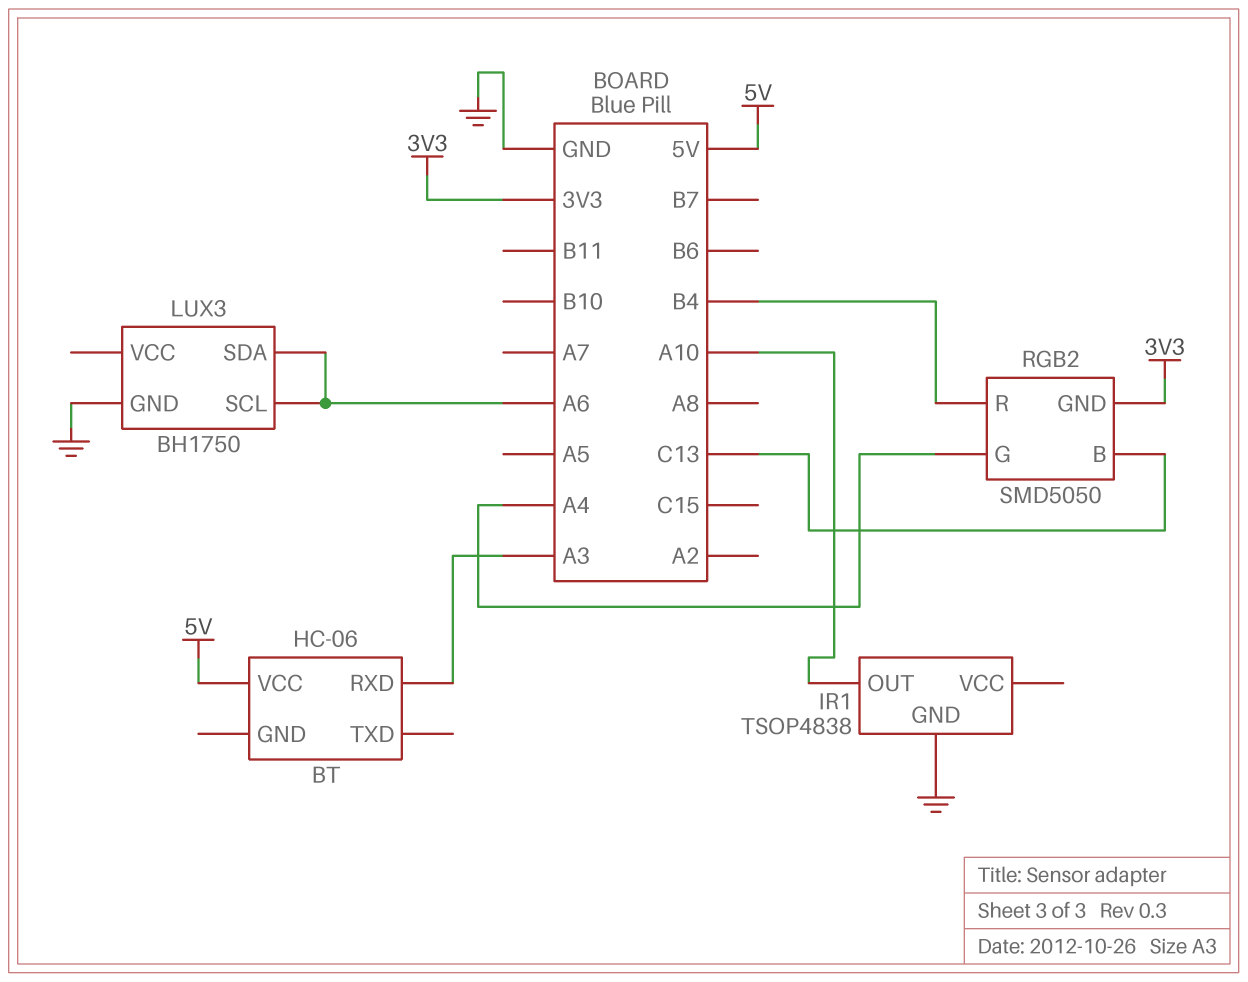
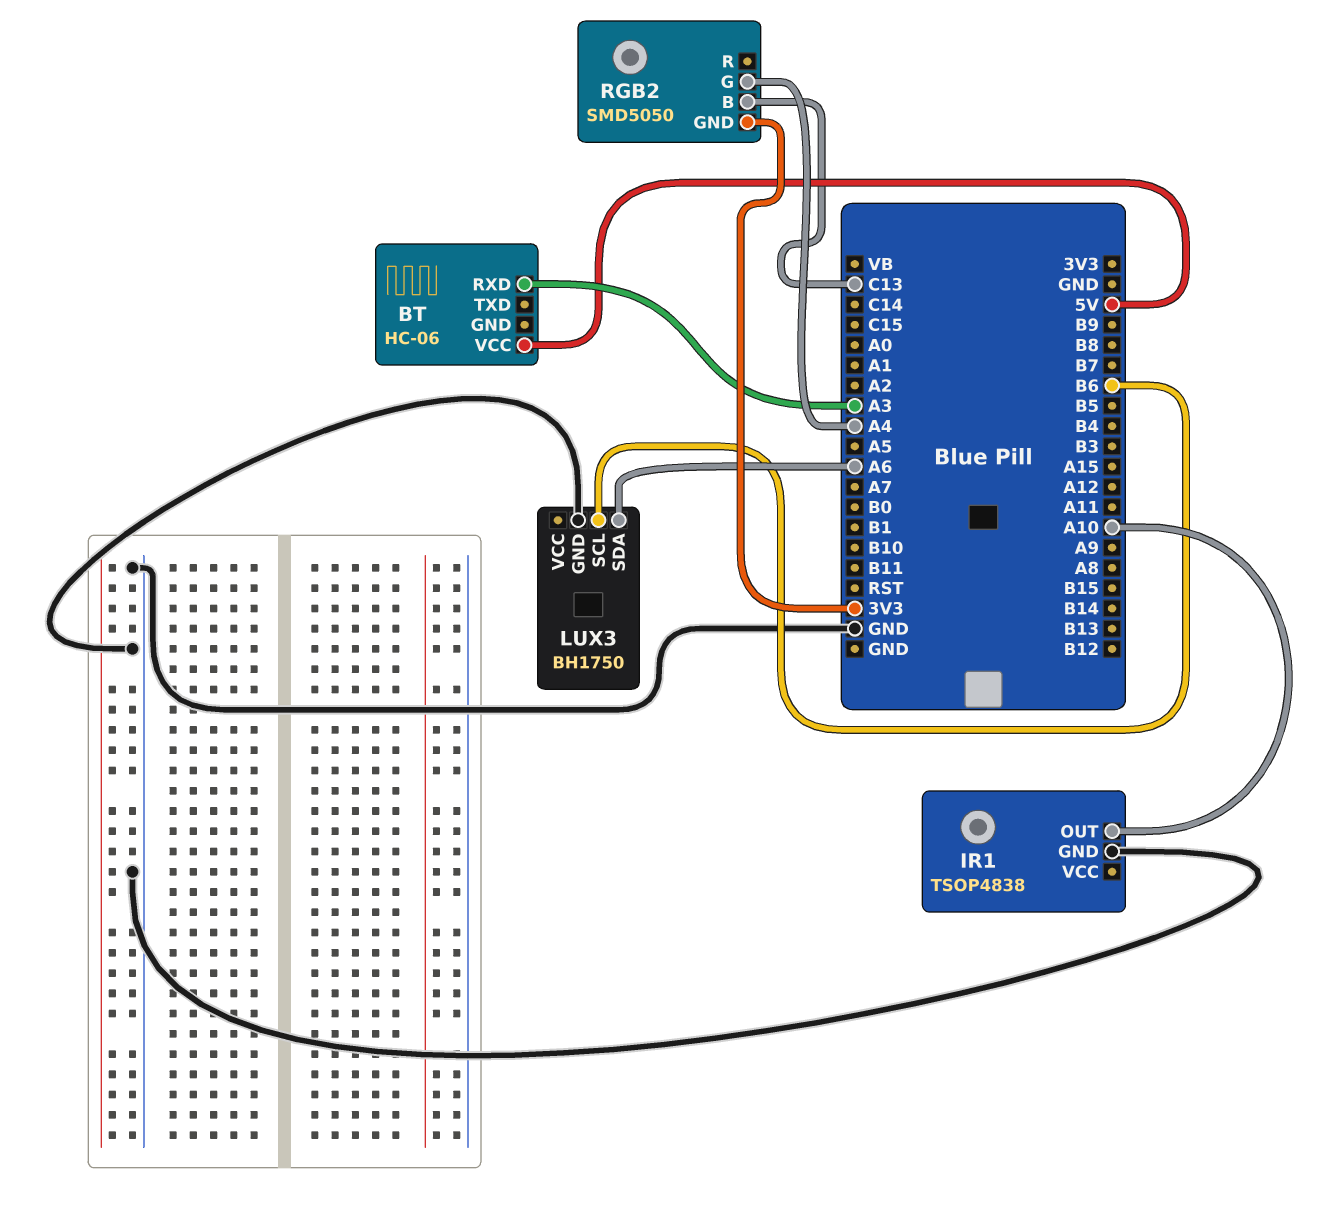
LUX3 pin SCL: A6 -> B6
RGB2 pin R: B4 -> none

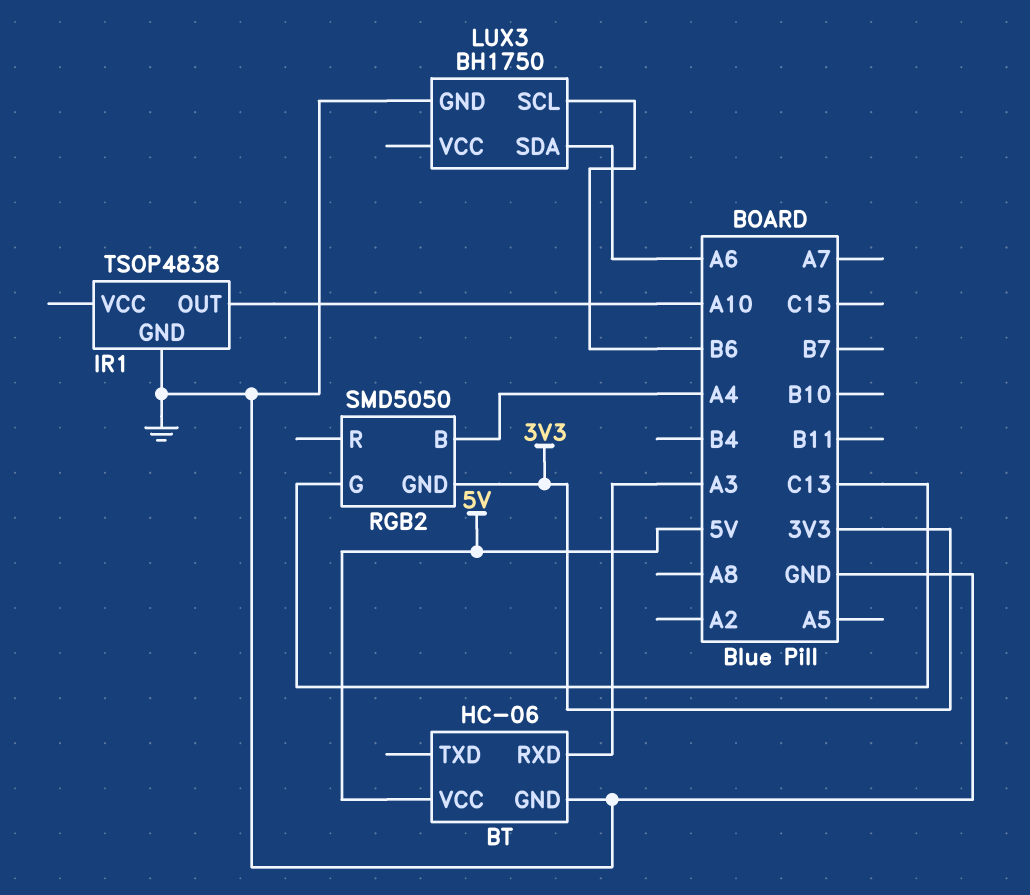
BT pin GND: none -> GND
RGB2 pin B: C13 -> A4
RGB2 pin G: A4 -> C13

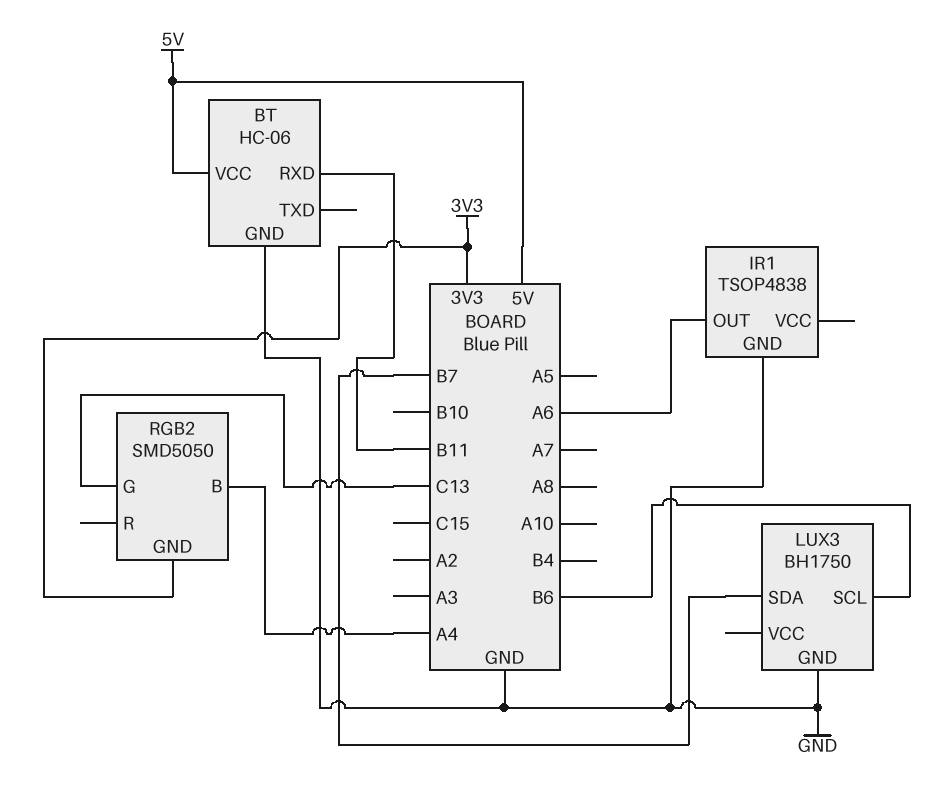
BT pin RXD: A3 -> B11
IR1 pin OUT: A10 -> A6
LUX3 pin SDA: A6 -> B7

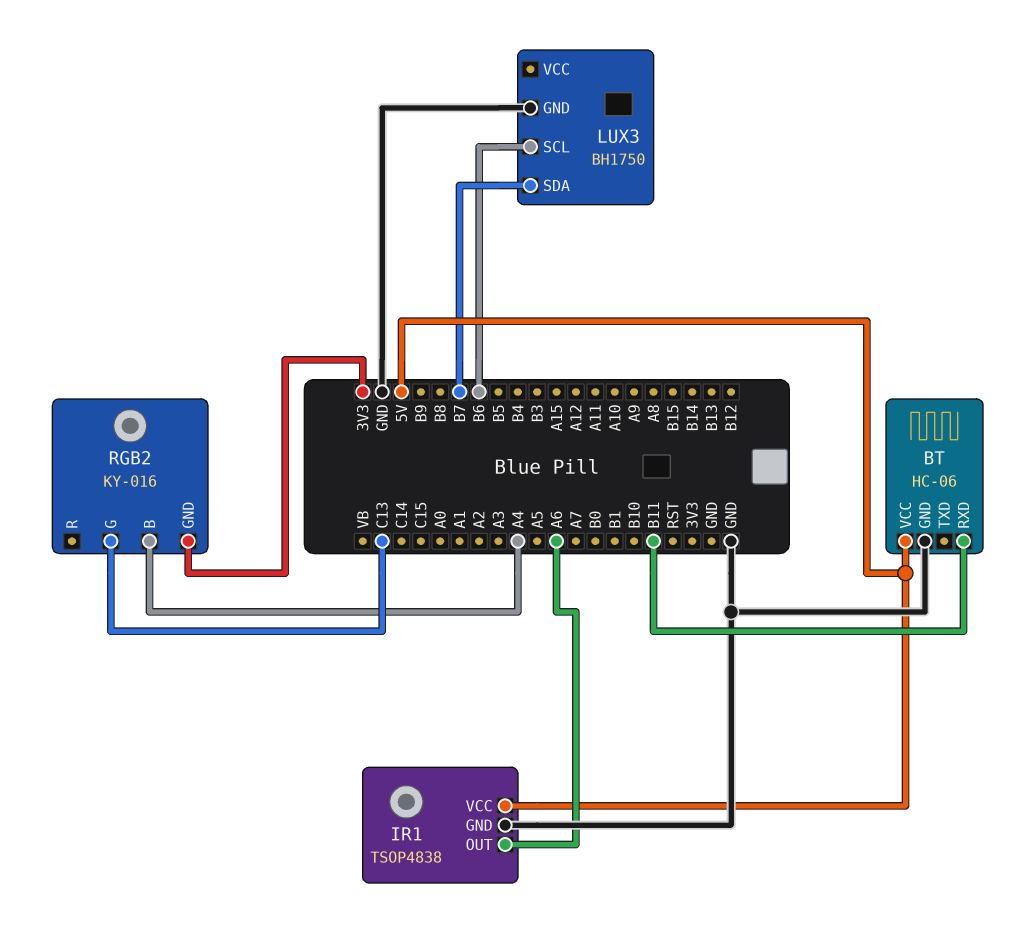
IR1 pin VCC: none -> 5V
RGB2: SMD5050 -> KY-016

